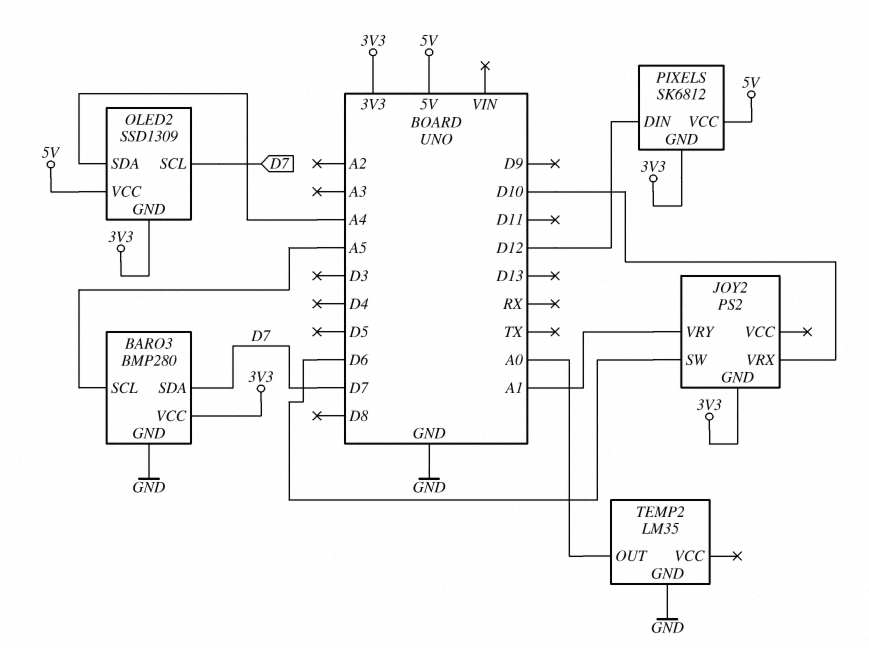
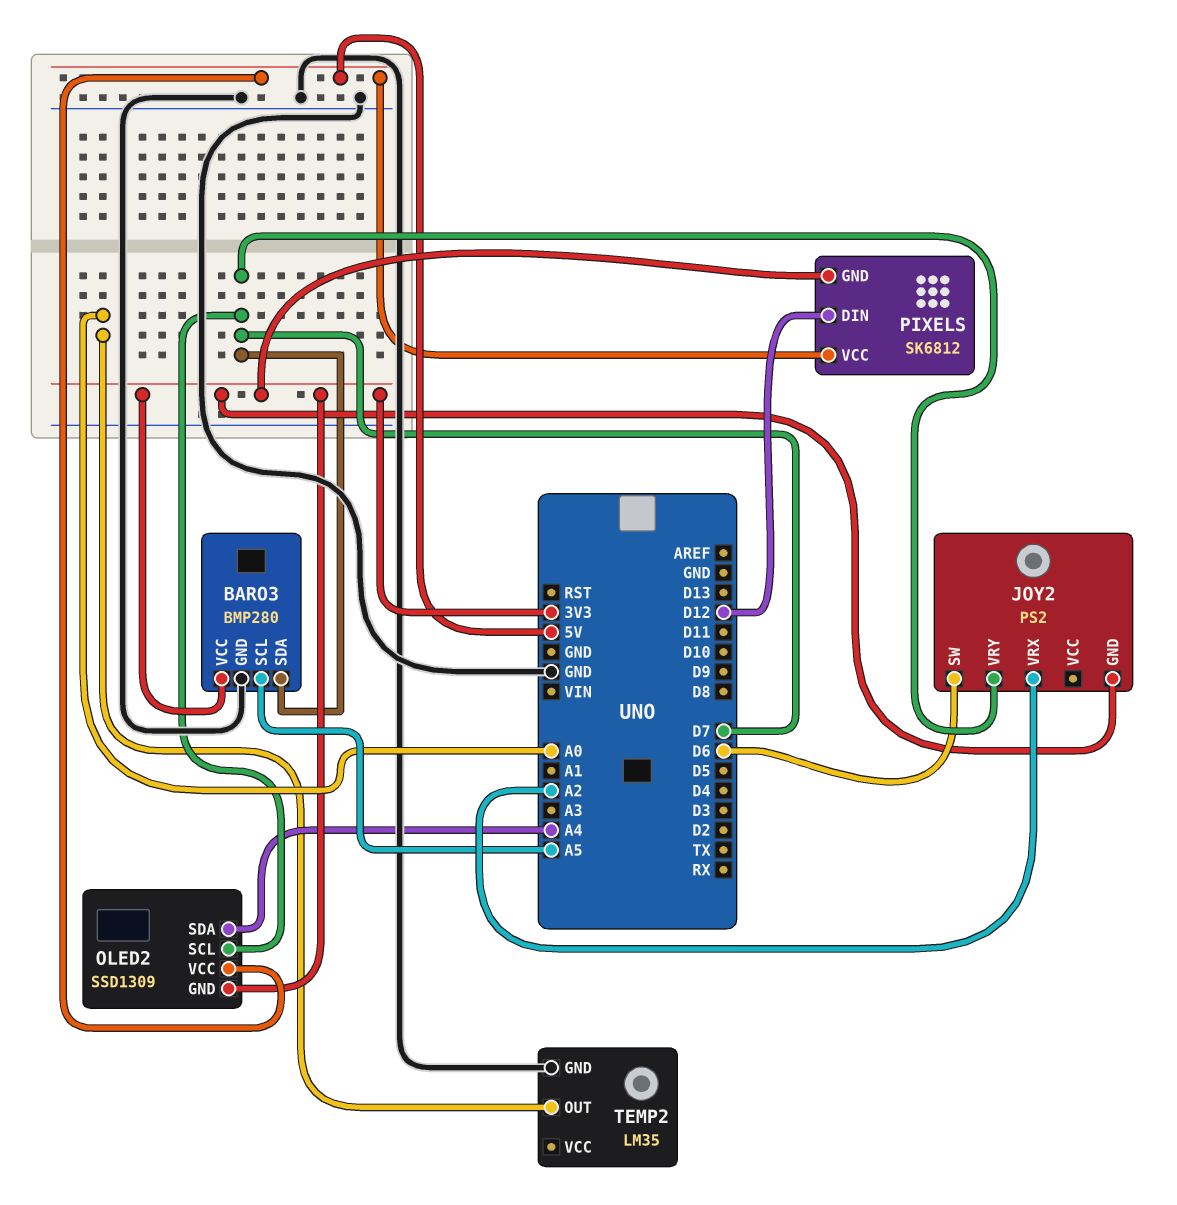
JOY2 pin VRX: D10 -> A2
JOY2 pin VRY: A1 -> D7

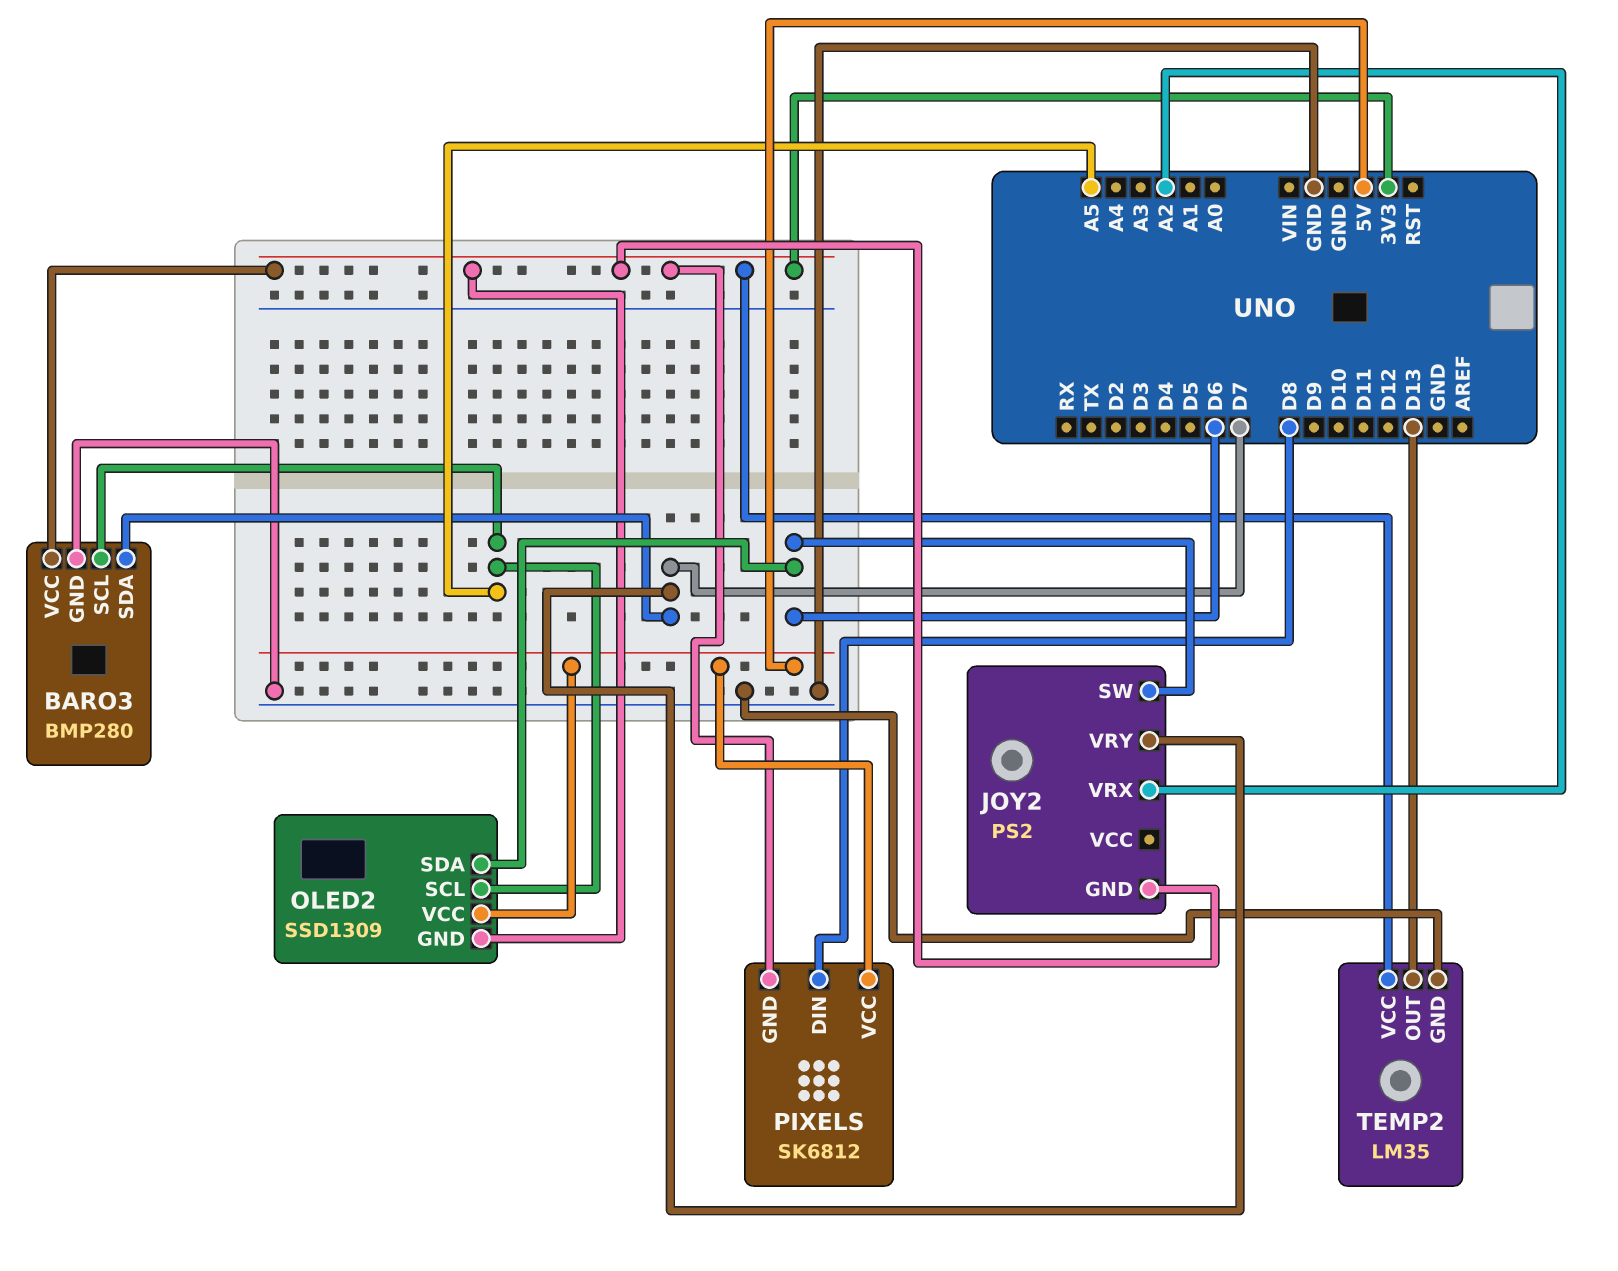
OLED2 pin SCL: D7 -> A5
OLED2 pin SDA: A4 -> D6
PIXELS pin DIN: D12 -> D8
TEMP2 pin OUT: A0 -> D13
TEMP2 pin VCC: none -> 3V3

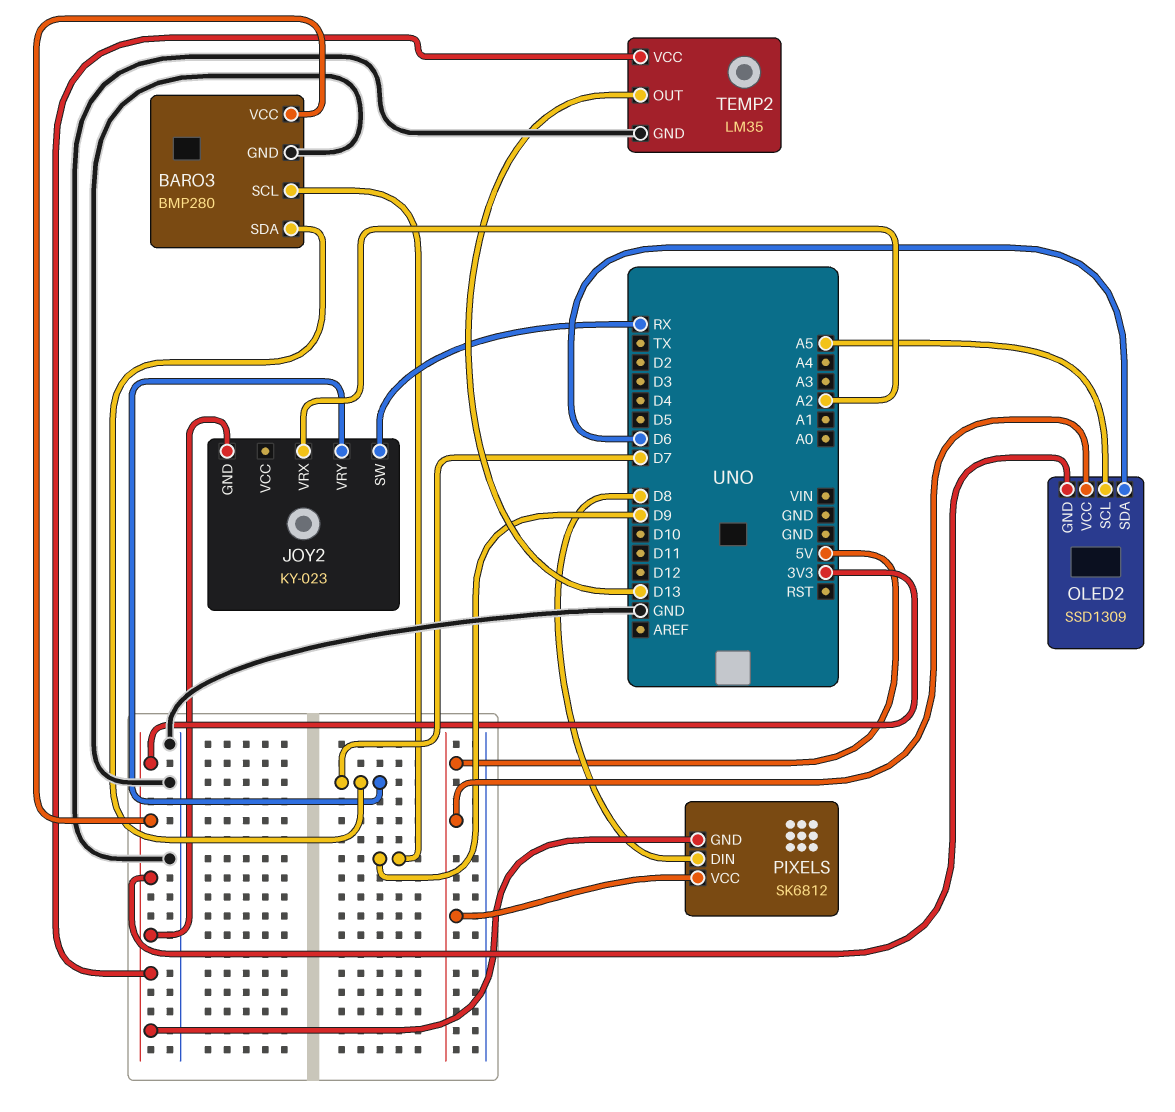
BARO3 pin SCL: A5 -> D9
JOY2: PS2 -> KY-023
JOY2 pin SW: D6 -> RX

